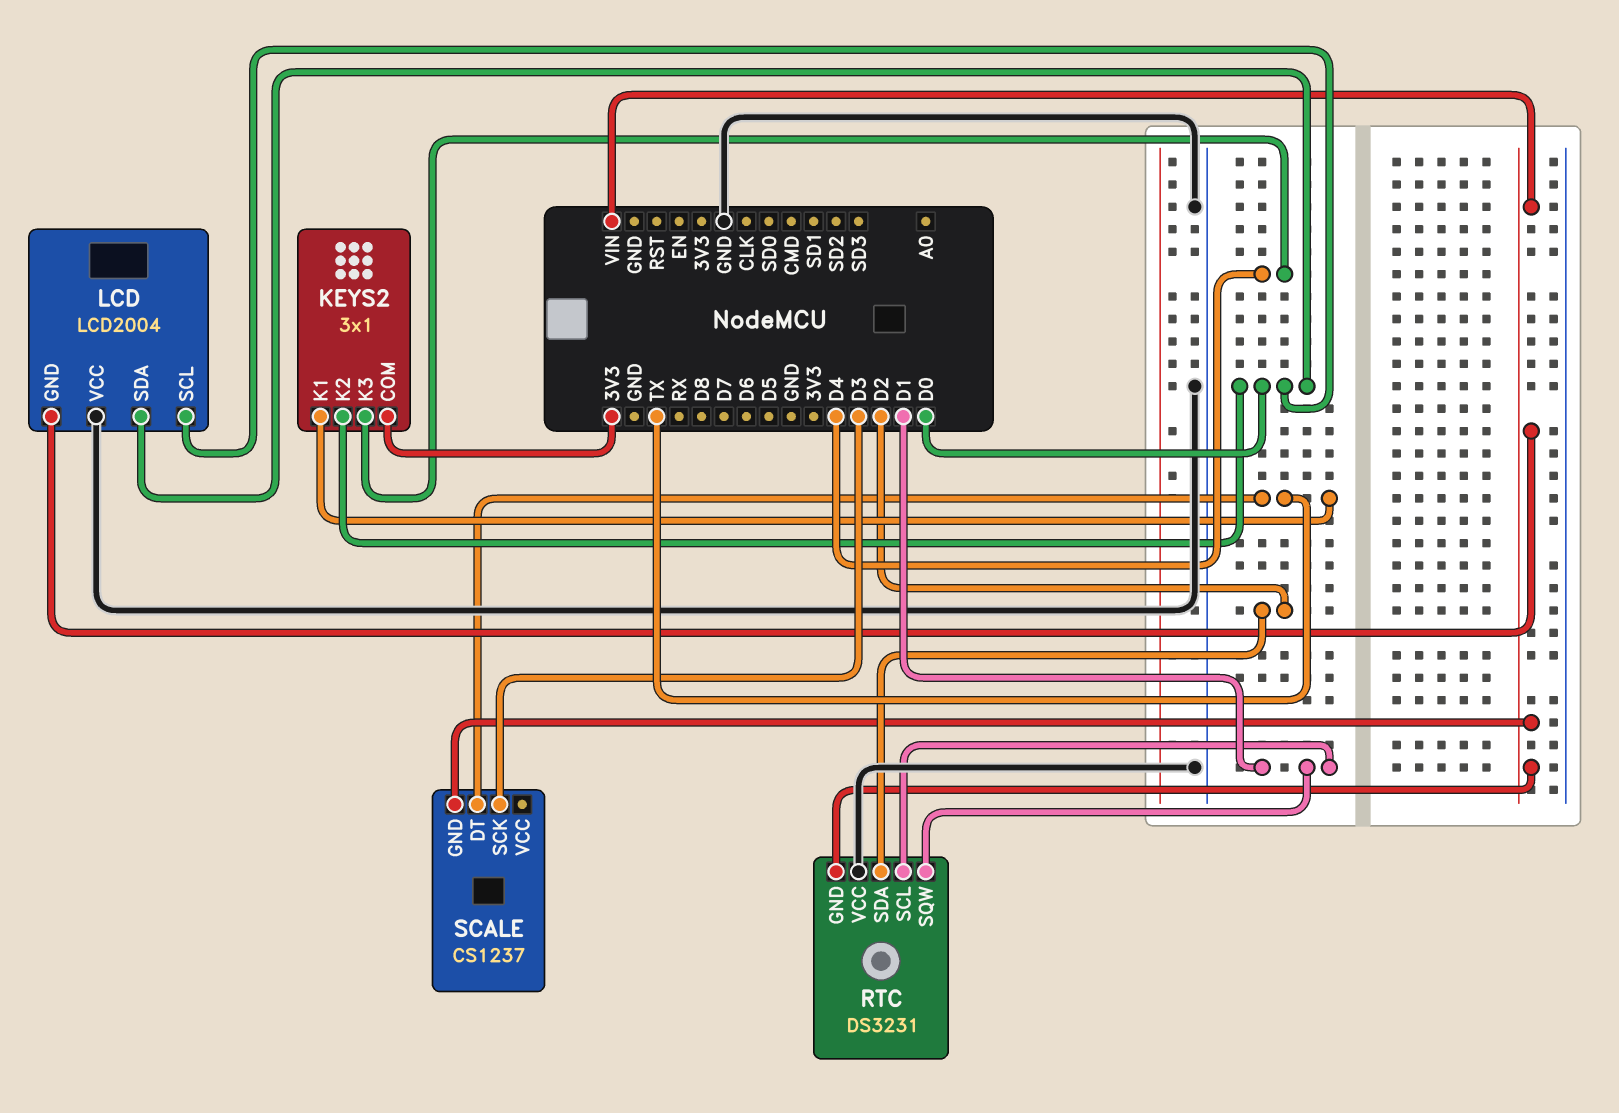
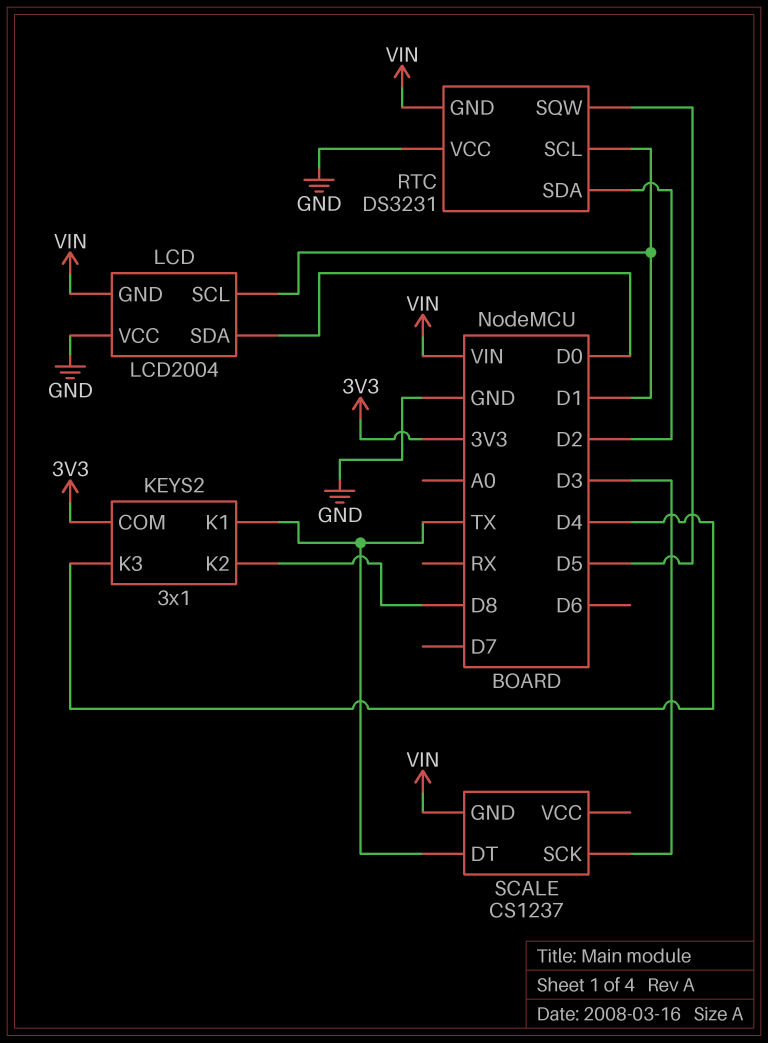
KEYS2 pin K2: D0 -> D8
LCD pin SCL: D0 -> D1
RTC pin SQW: D1 -> D5

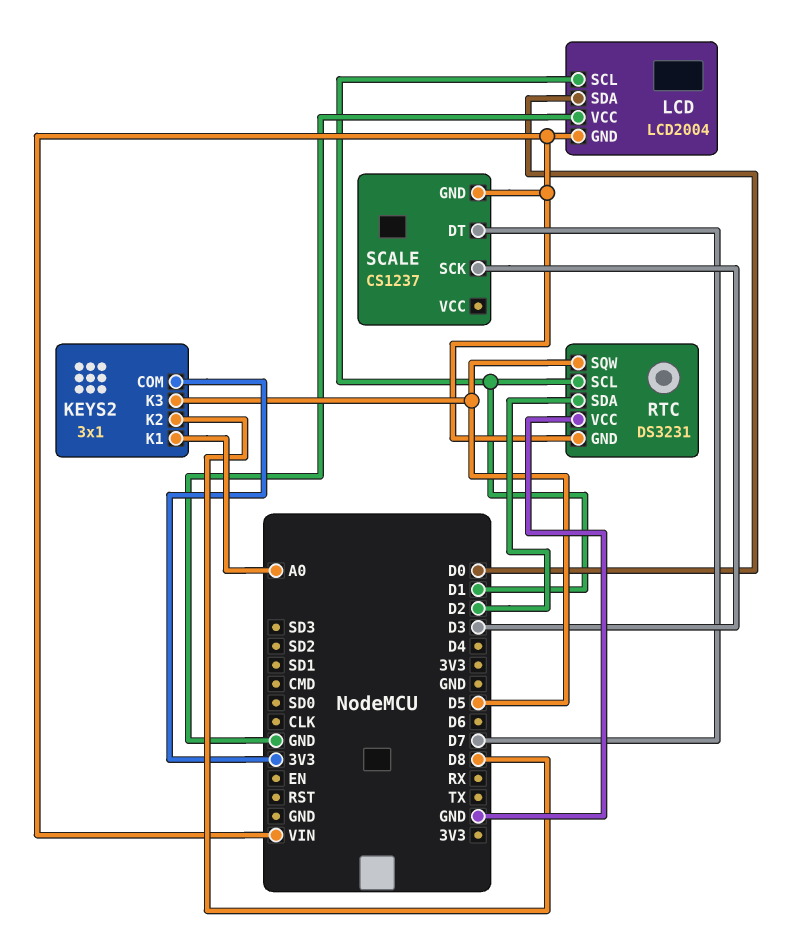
KEYS2 pin K1: TX -> A0
KEYS2 pin K3: D4 -> D5
SCALE pin DT: TX -> D7

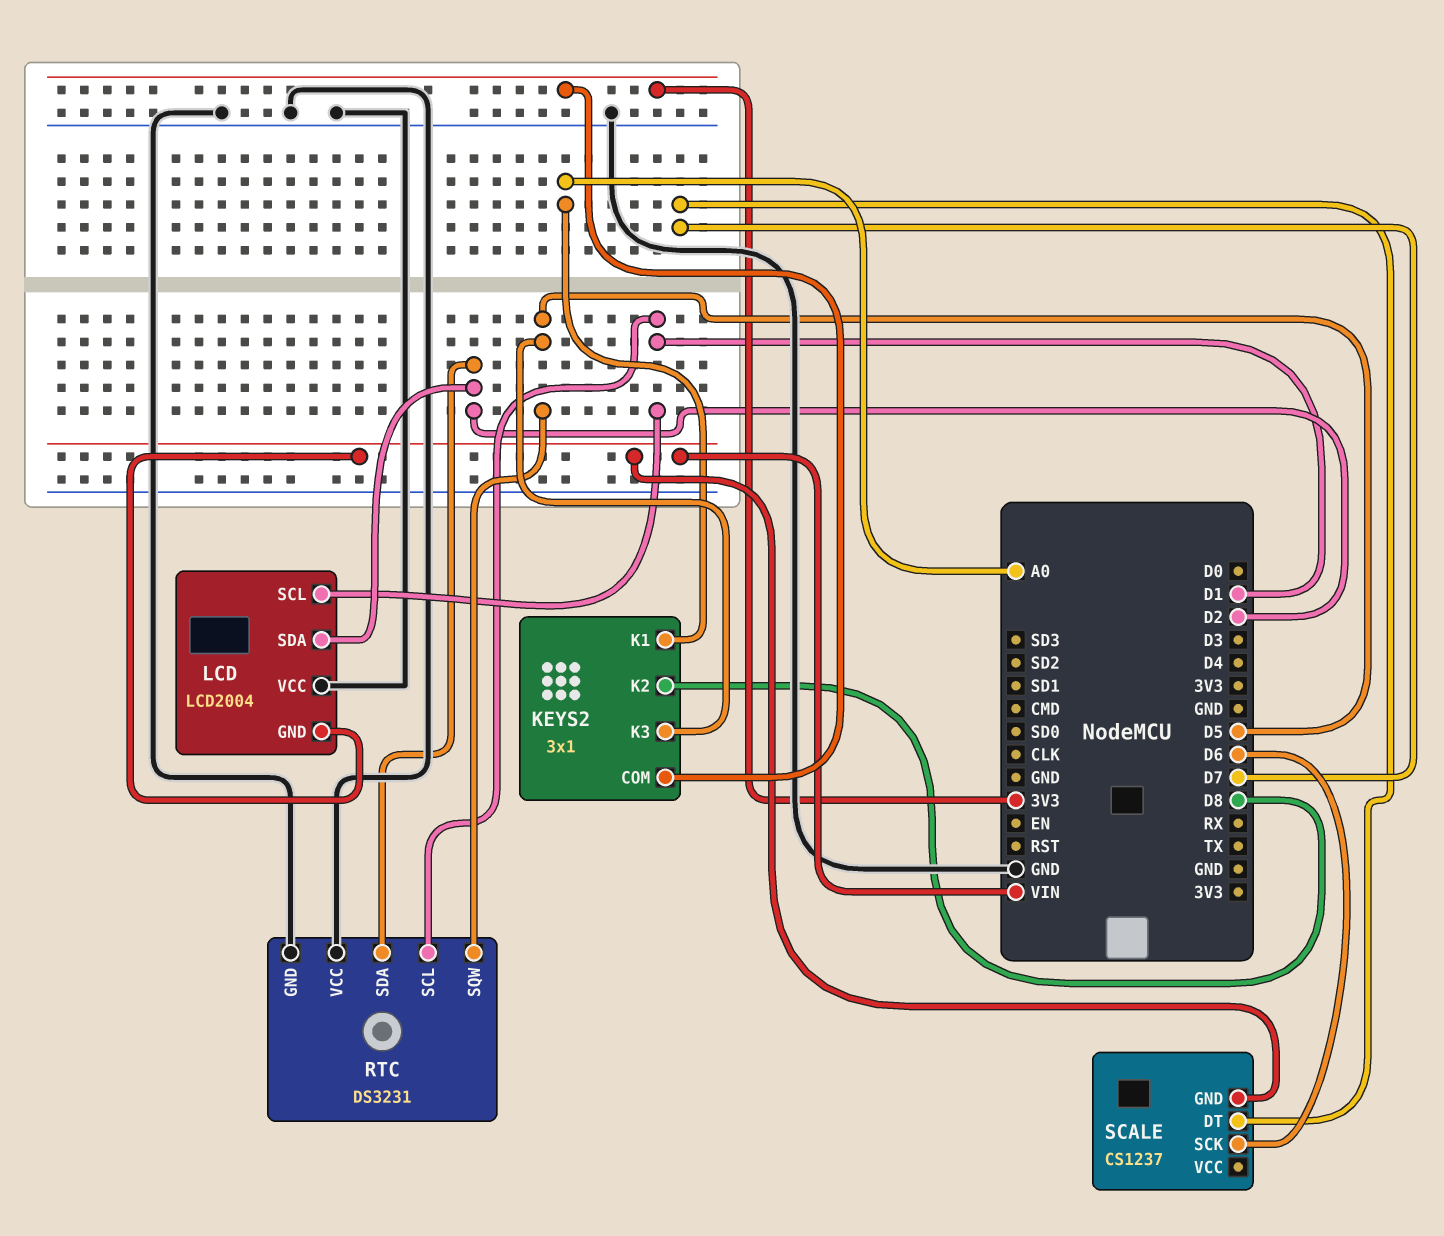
LCD pin SDA: D0 -> D2
RTC pin GND: VIN -> GND
SCALE pin SCK: D3 -> D6

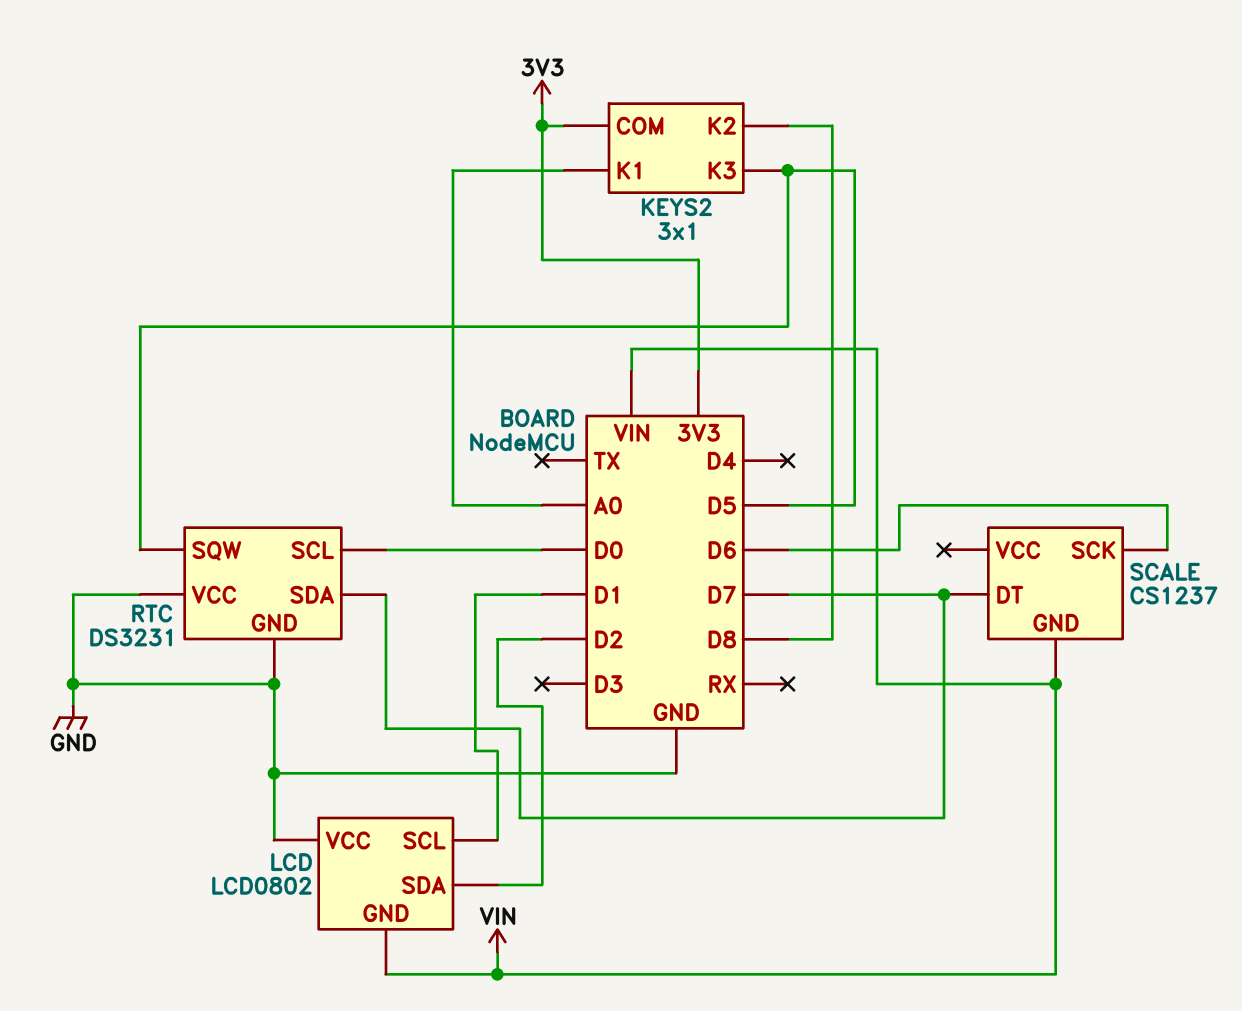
LCD: LCD2004 -> LCD0802
RTC pin SCL: D1 -> D0
RTC pin SDA: D2 -> D7

